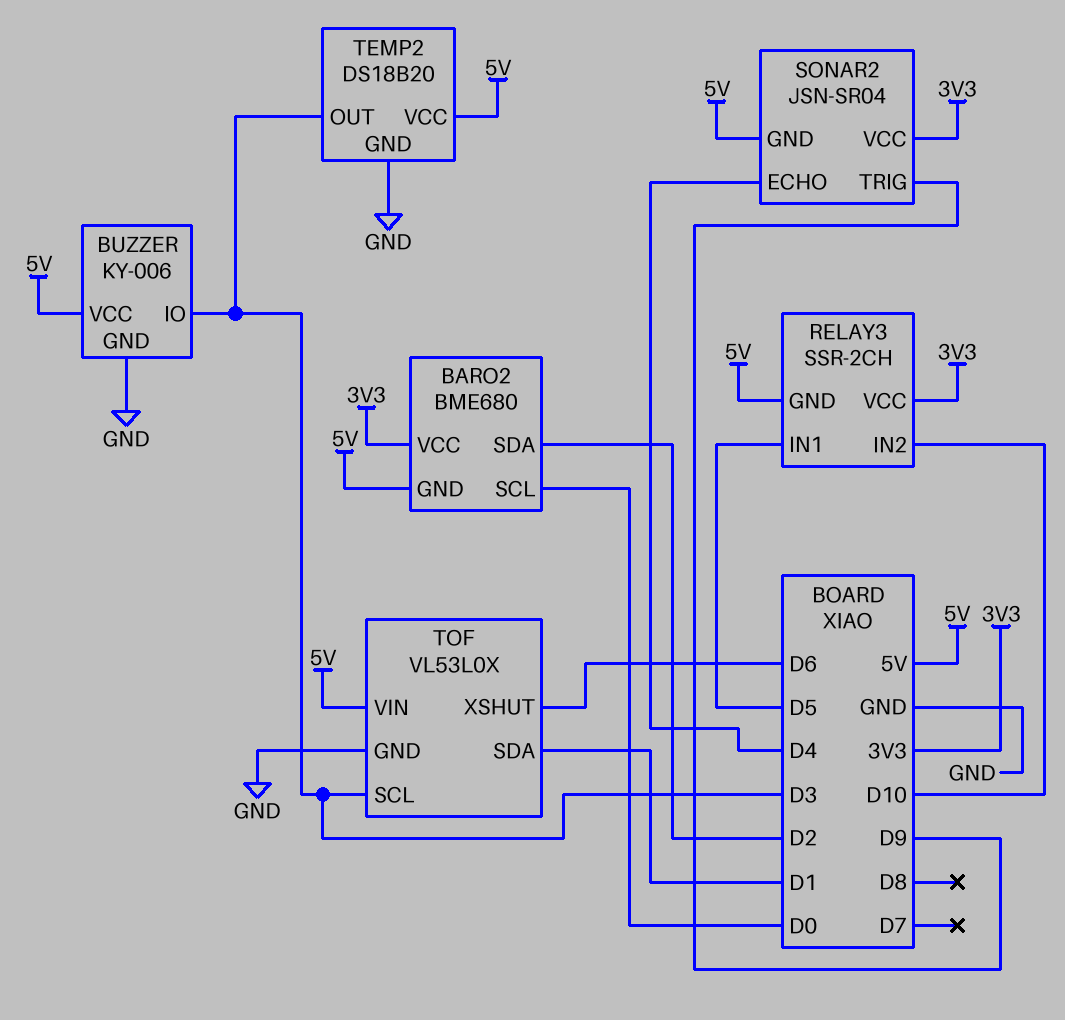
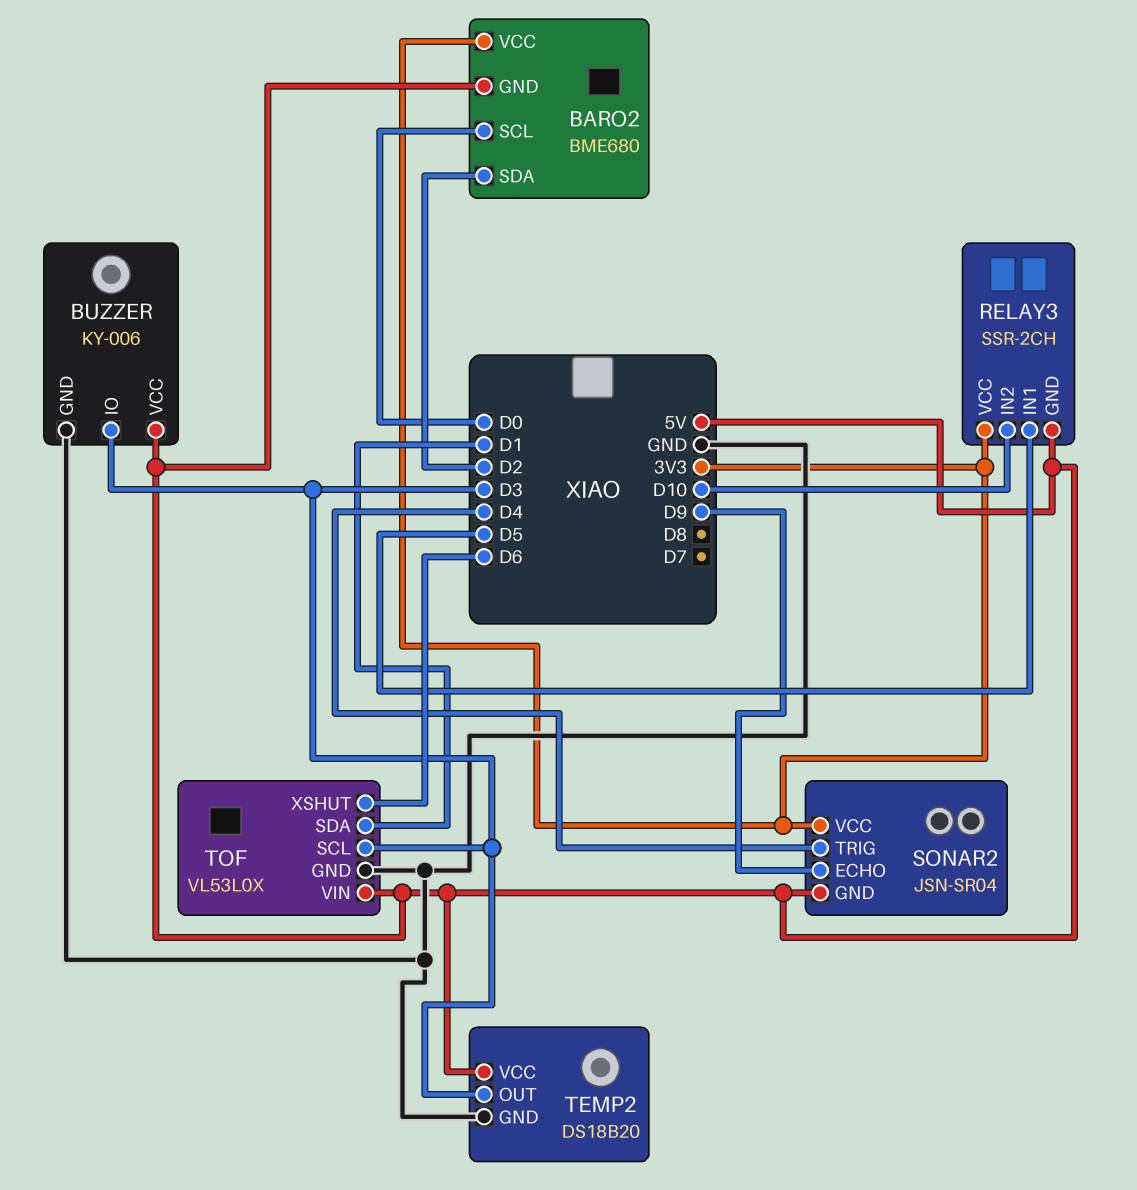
SONAR2 pin ECHO: D4 -> D9
SONAR2 pin TRIG: D9 -> D4

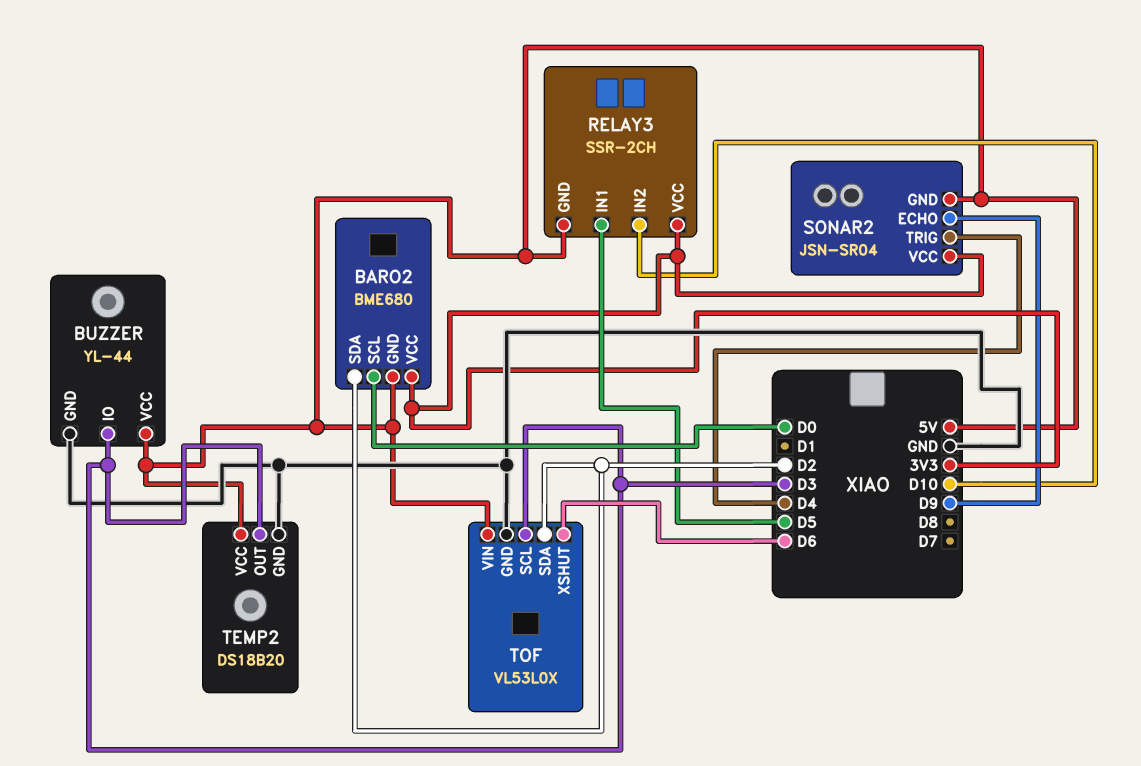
BUZZER: KY-006 -> YL-44
TOF pin SDA: D1 -> D2

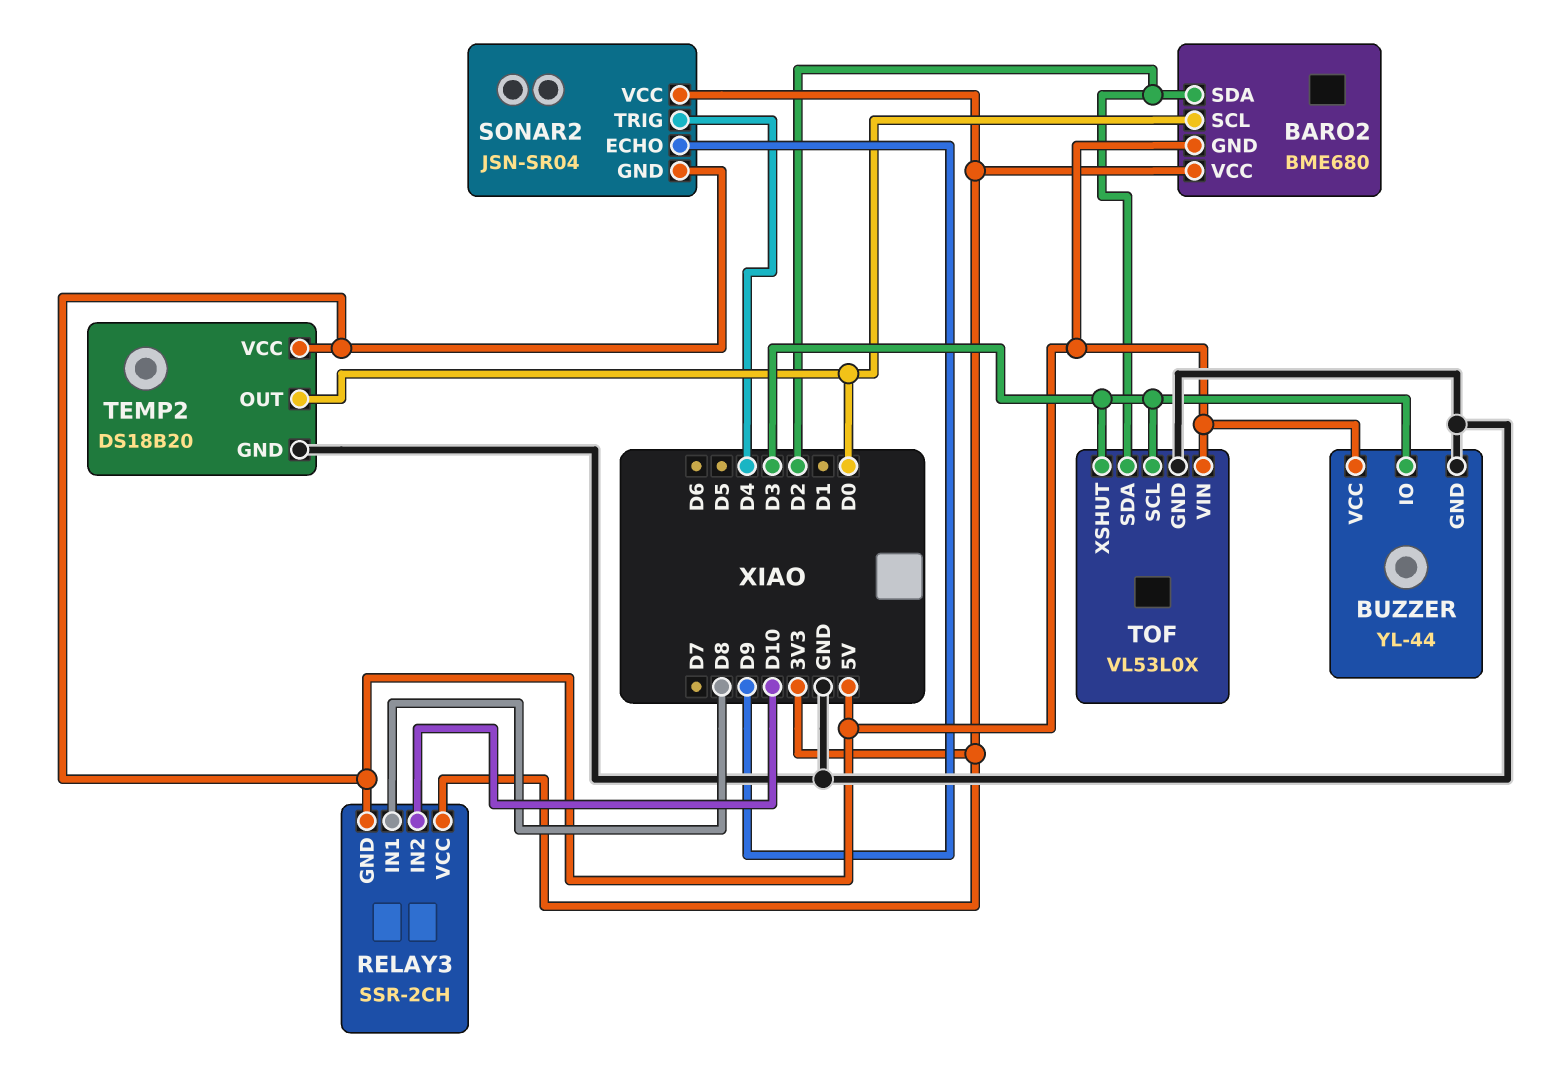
RELAY3 pin IN1: D5 -> D8
TEMP2 pin OUT: D3 -> D0
TOF pin XSHUT: D6 -> D3

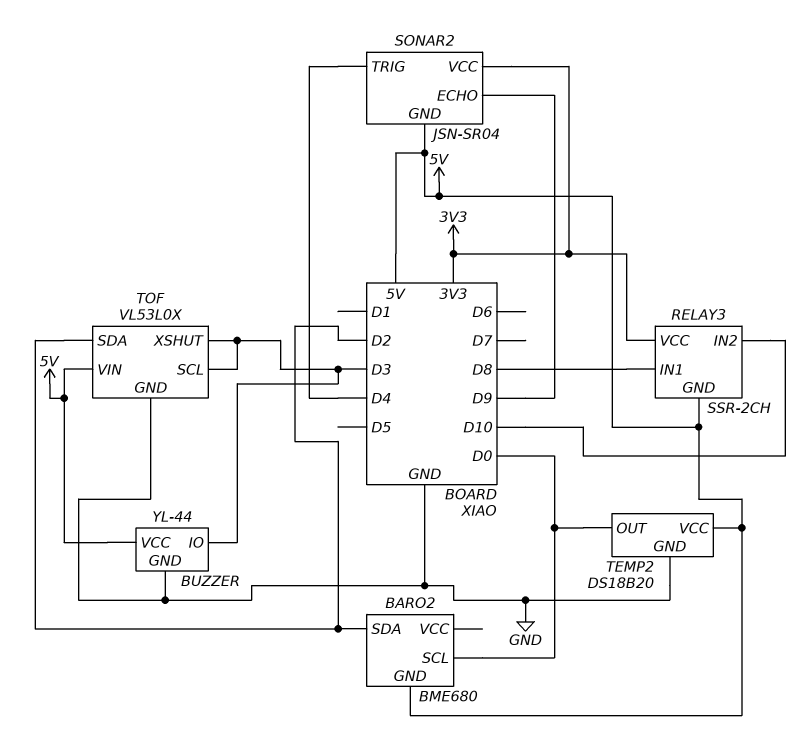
BARO2 pin VCC: 3V3 -> none

